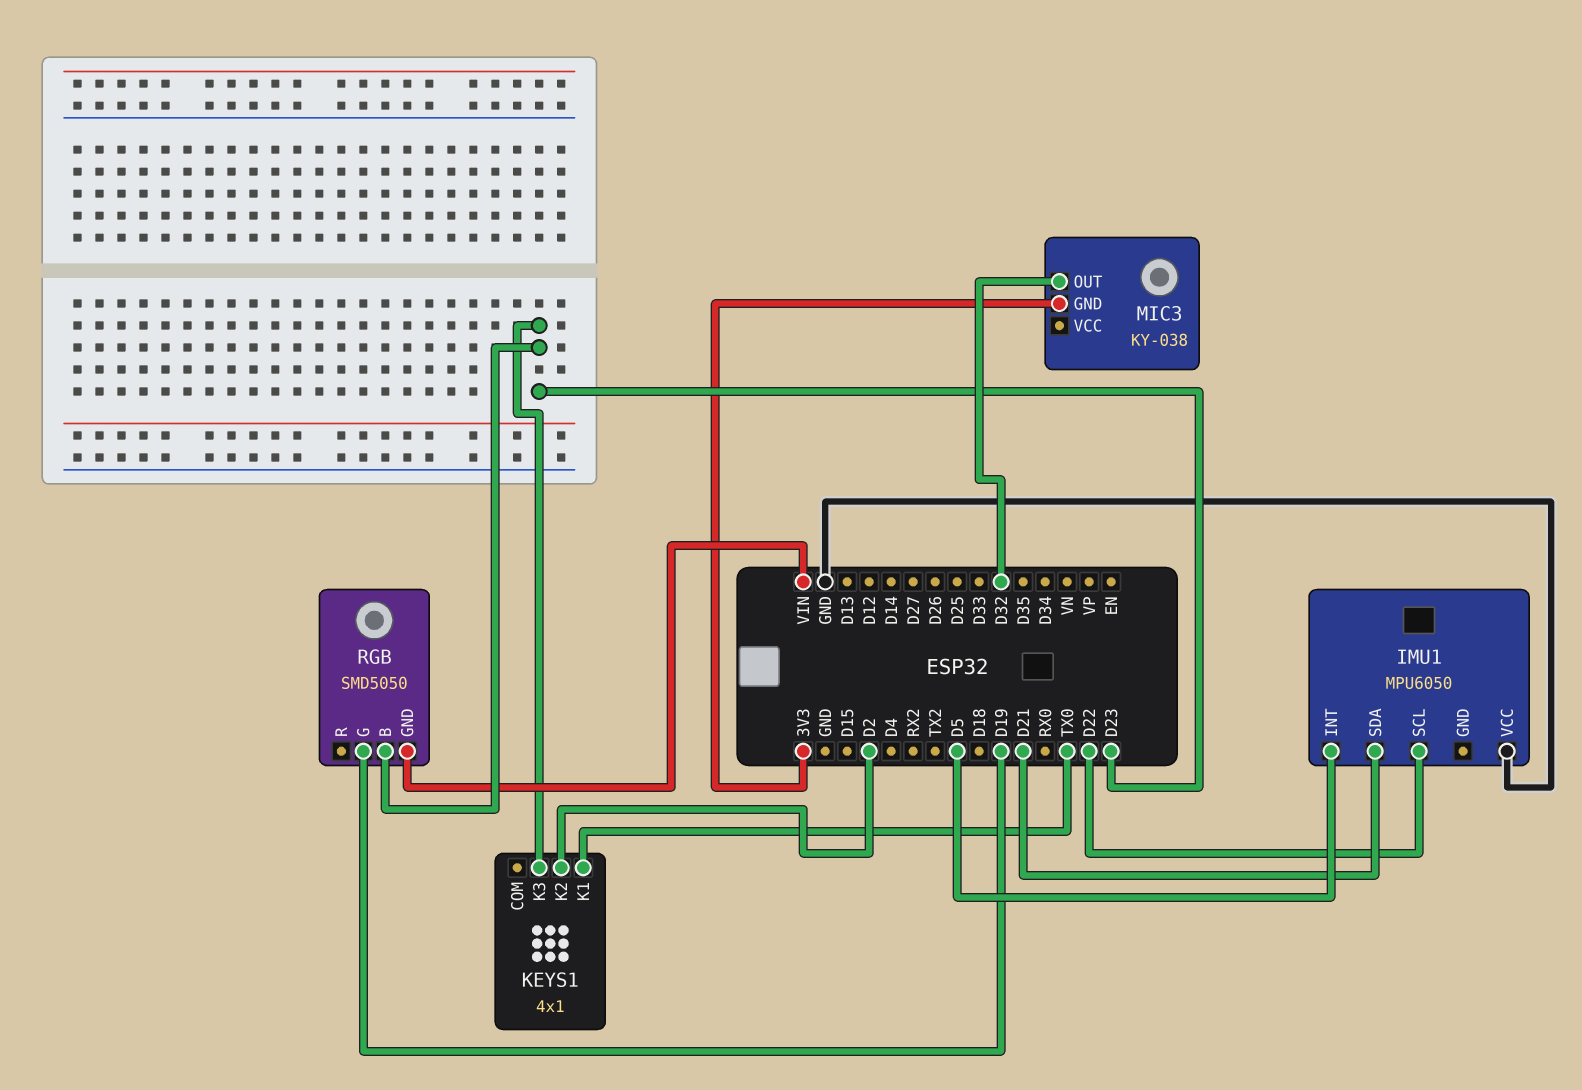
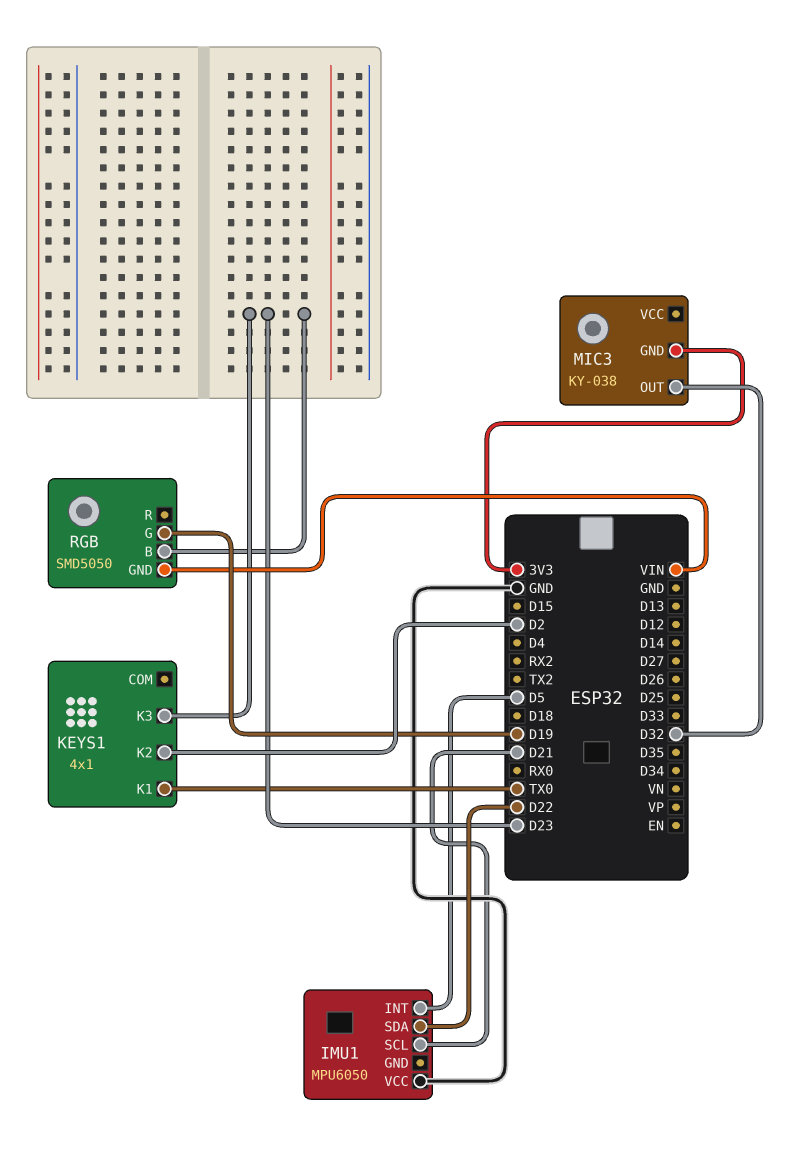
IMU1 pin SCL: D22 -> D21
IMU1 pin SDA: D21 -> D22

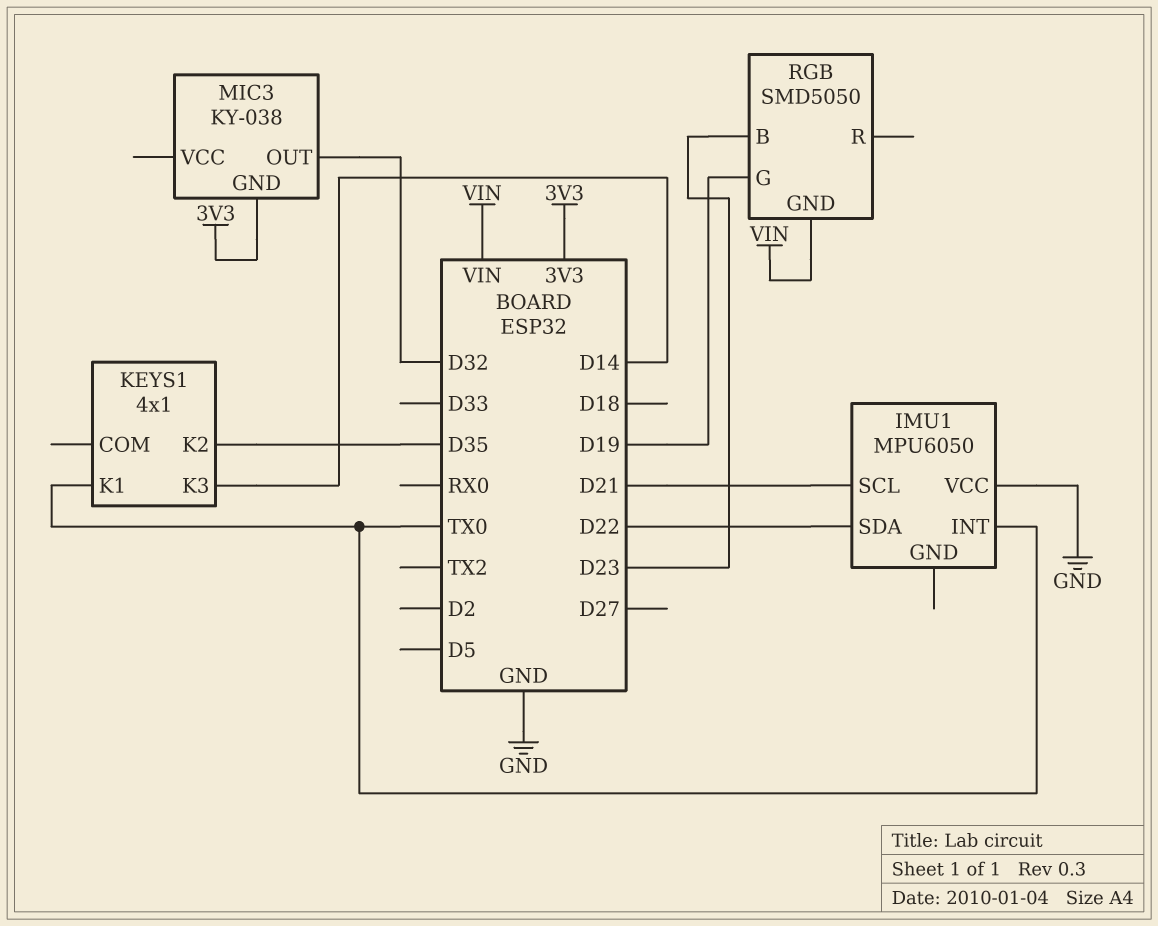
IMU1 pin INT: D5 -> TX0
KEYS1 pin K2: D2 -> D35
KEYS1 pin K3: D23 -> D14

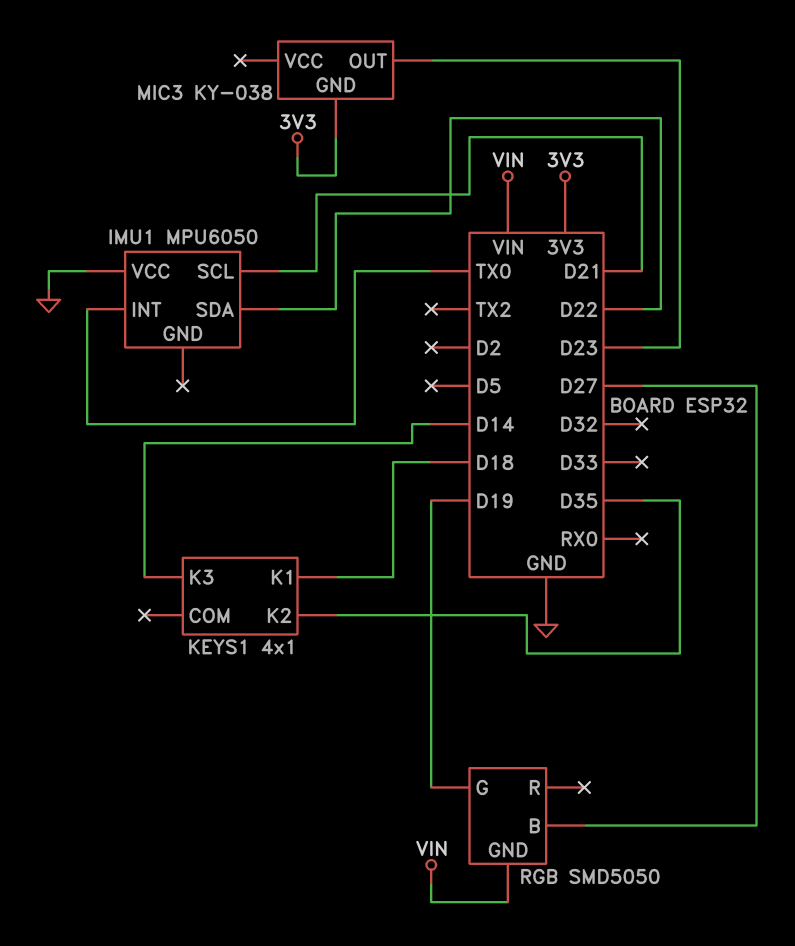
KEYS1 pin K1: TX0 -> D18
MIC3 pin OUT: D32 -> D23
RGB pin B: D23 -> D27

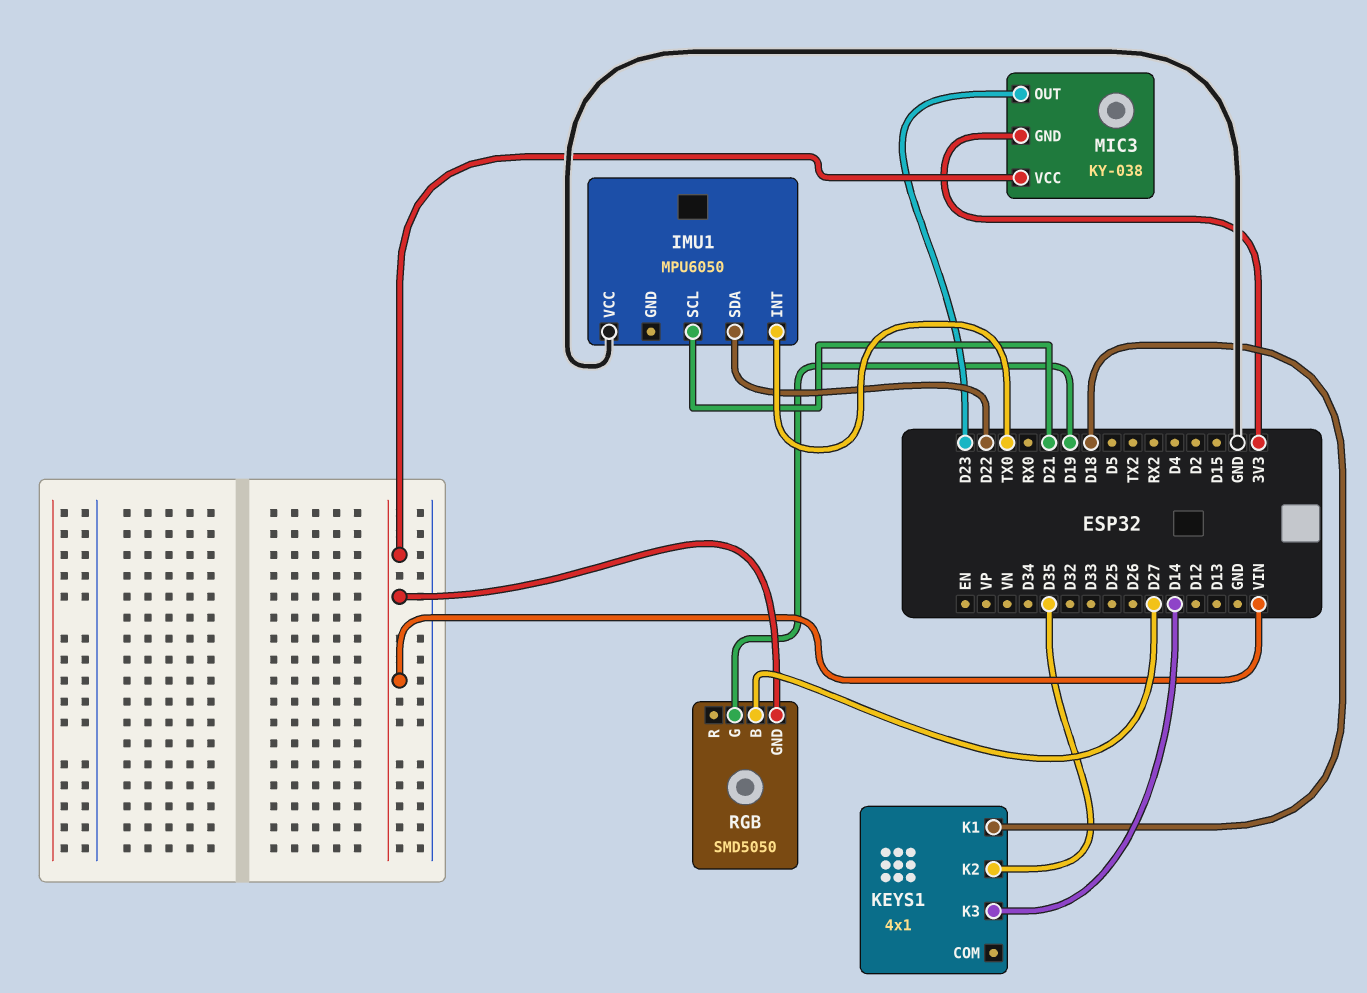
MIC3 pin VCC: none -> VIN

